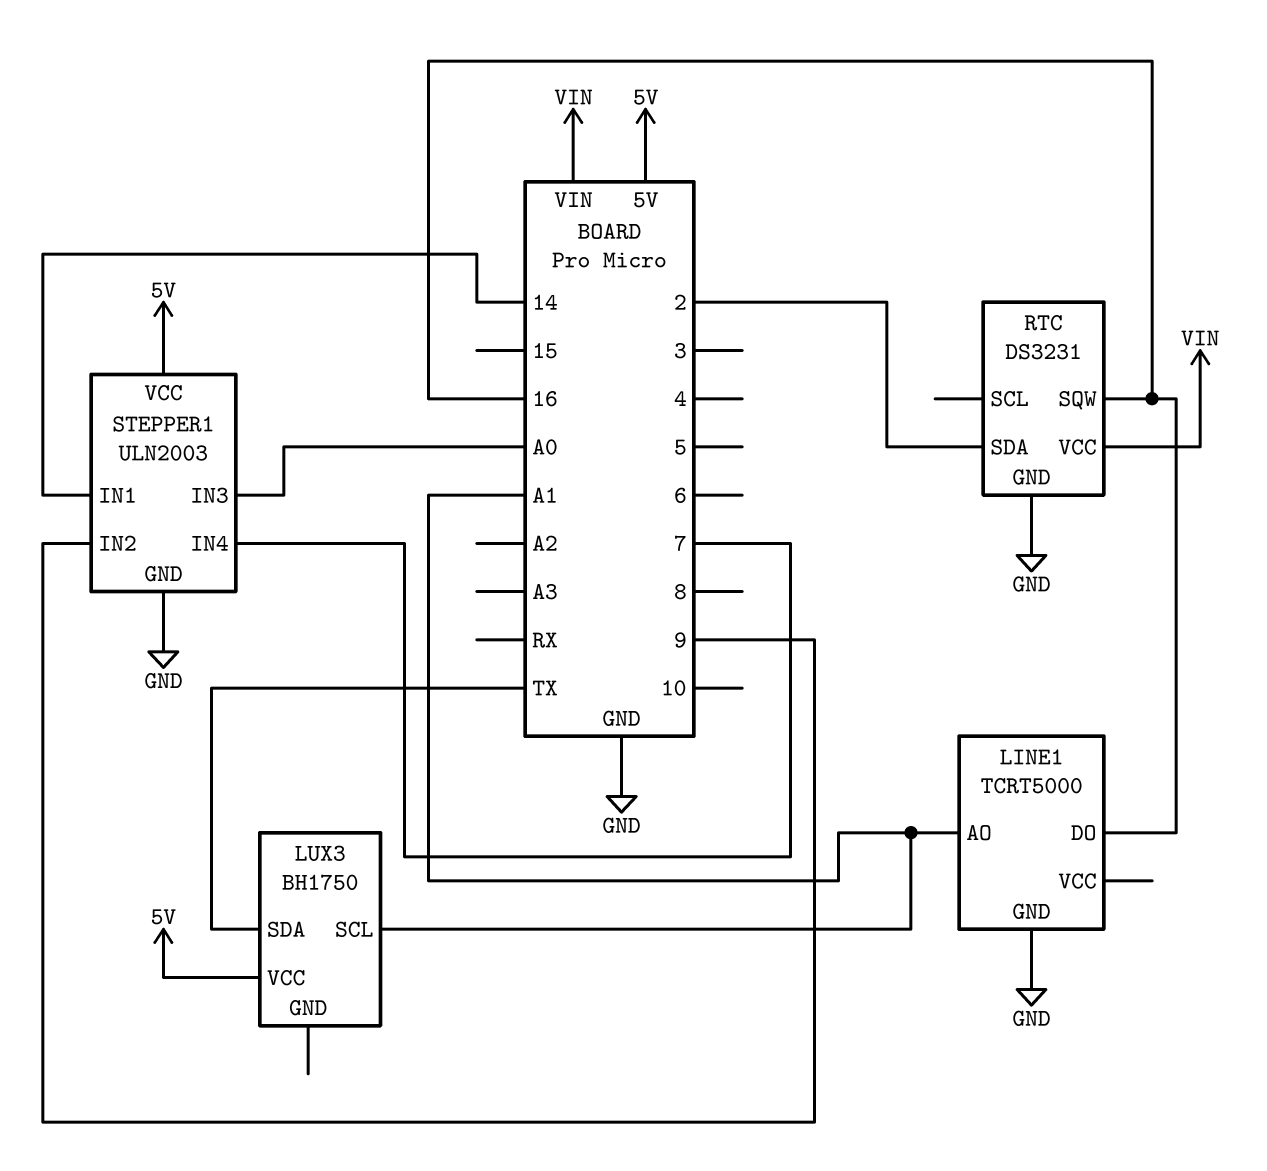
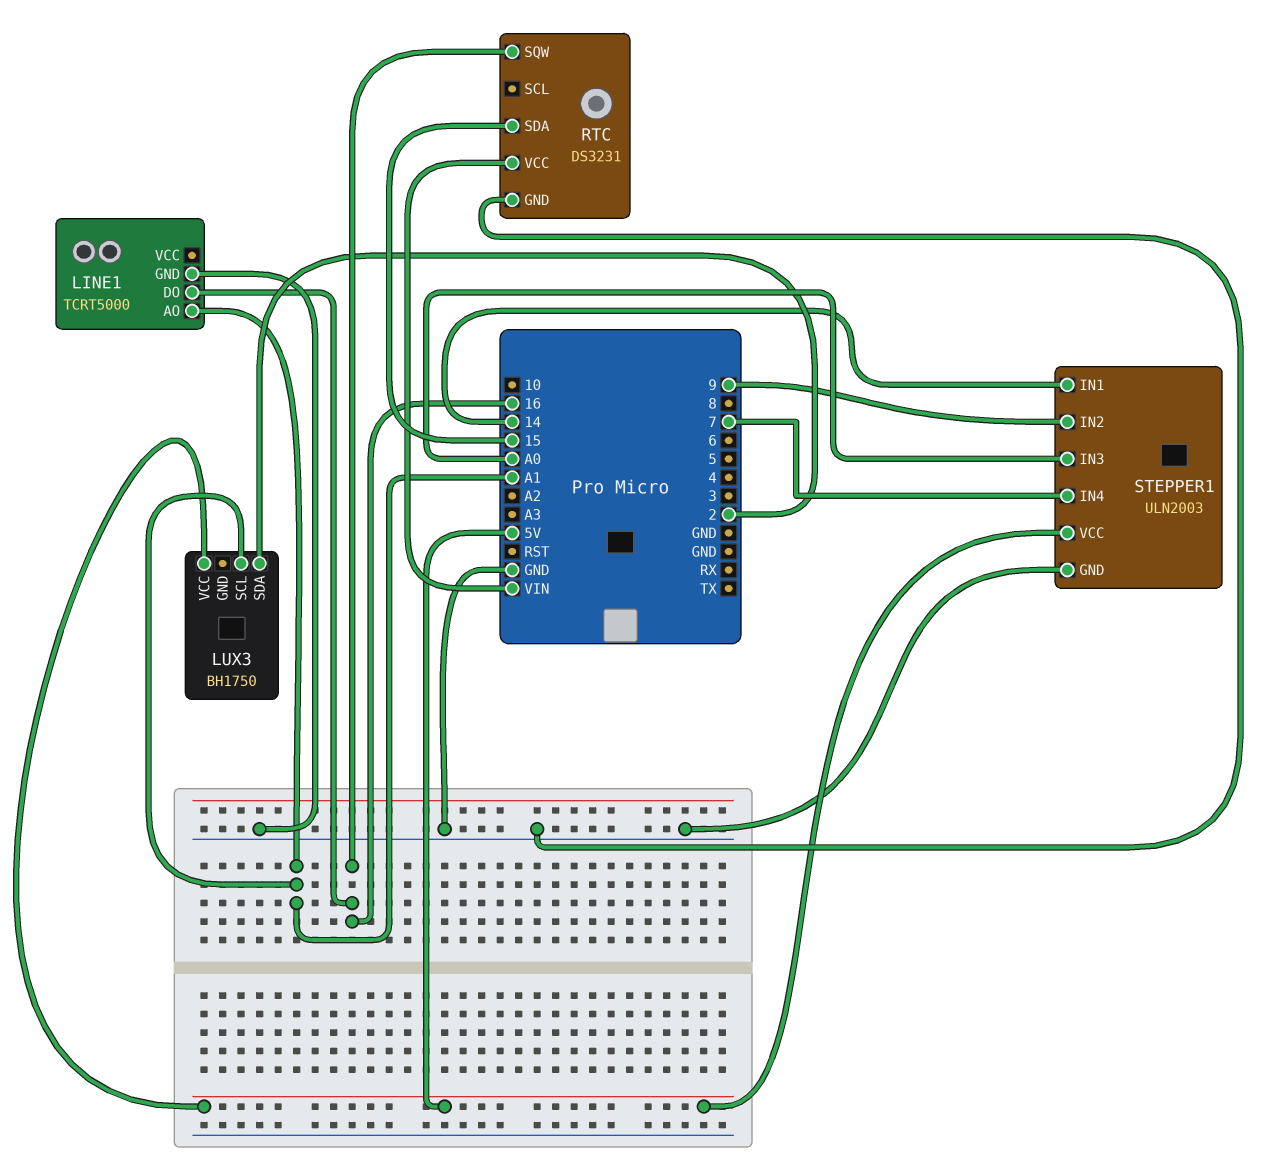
LUX3 pin SDA: TX -> 2
RTC pin SDA: 2 -> 15

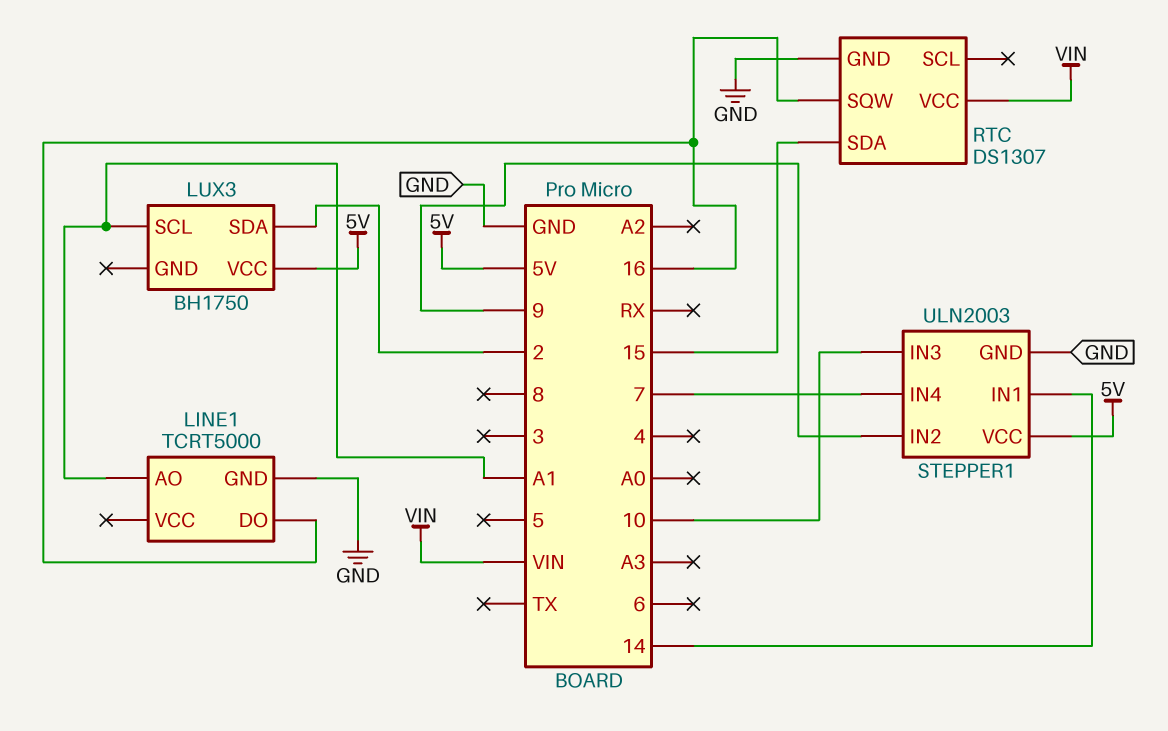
RTC: DS3231 -> DS1307
STEPPER1 pin IN3: A0 -> 10

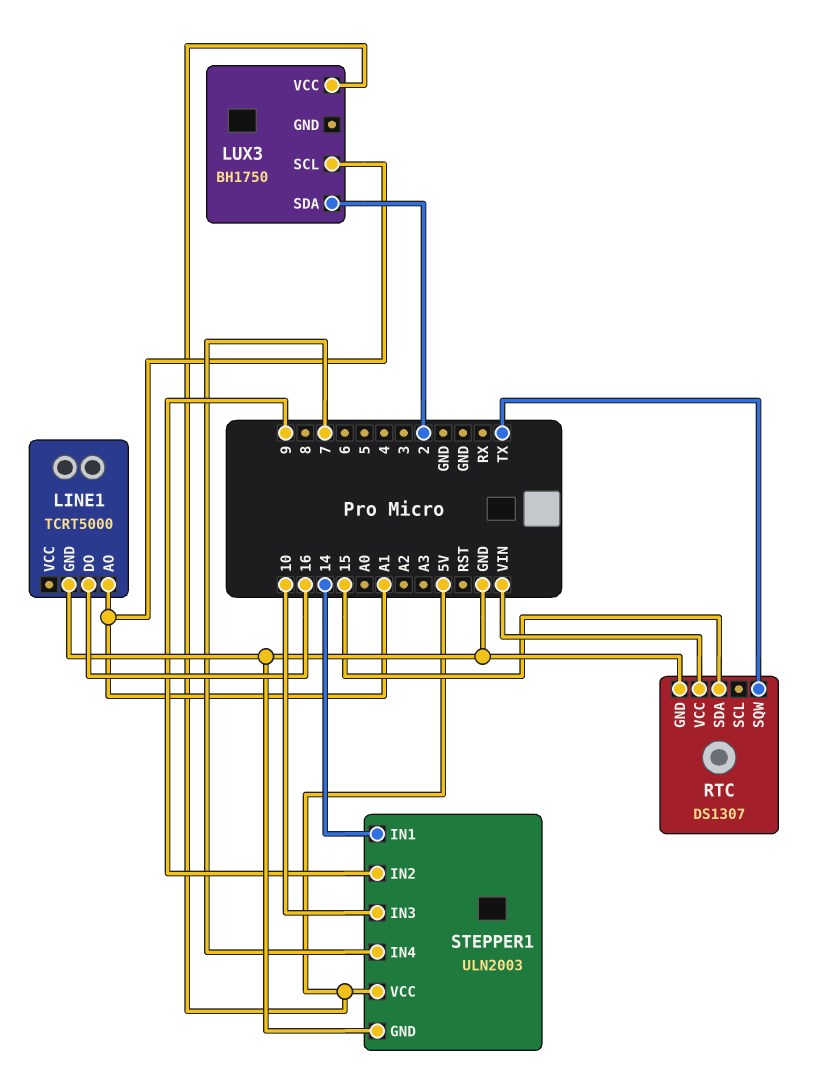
RTC pin SQW: 16 -> TX

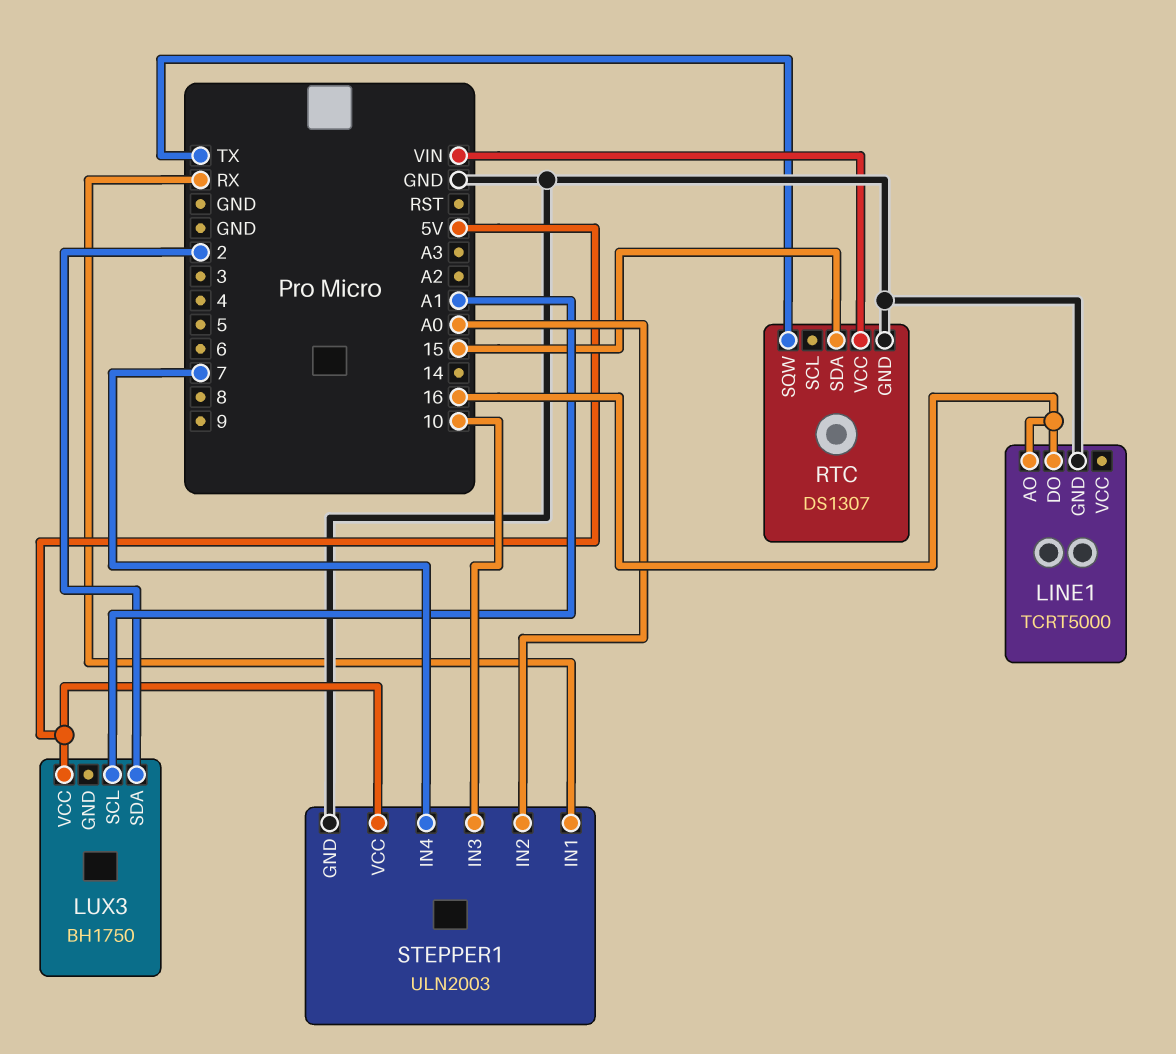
LINE1 pin AO: A1 -> 16
STEPPER1 pin IN1: 14 -> RX
STEPPER1 pin IN2: 9 -> A0

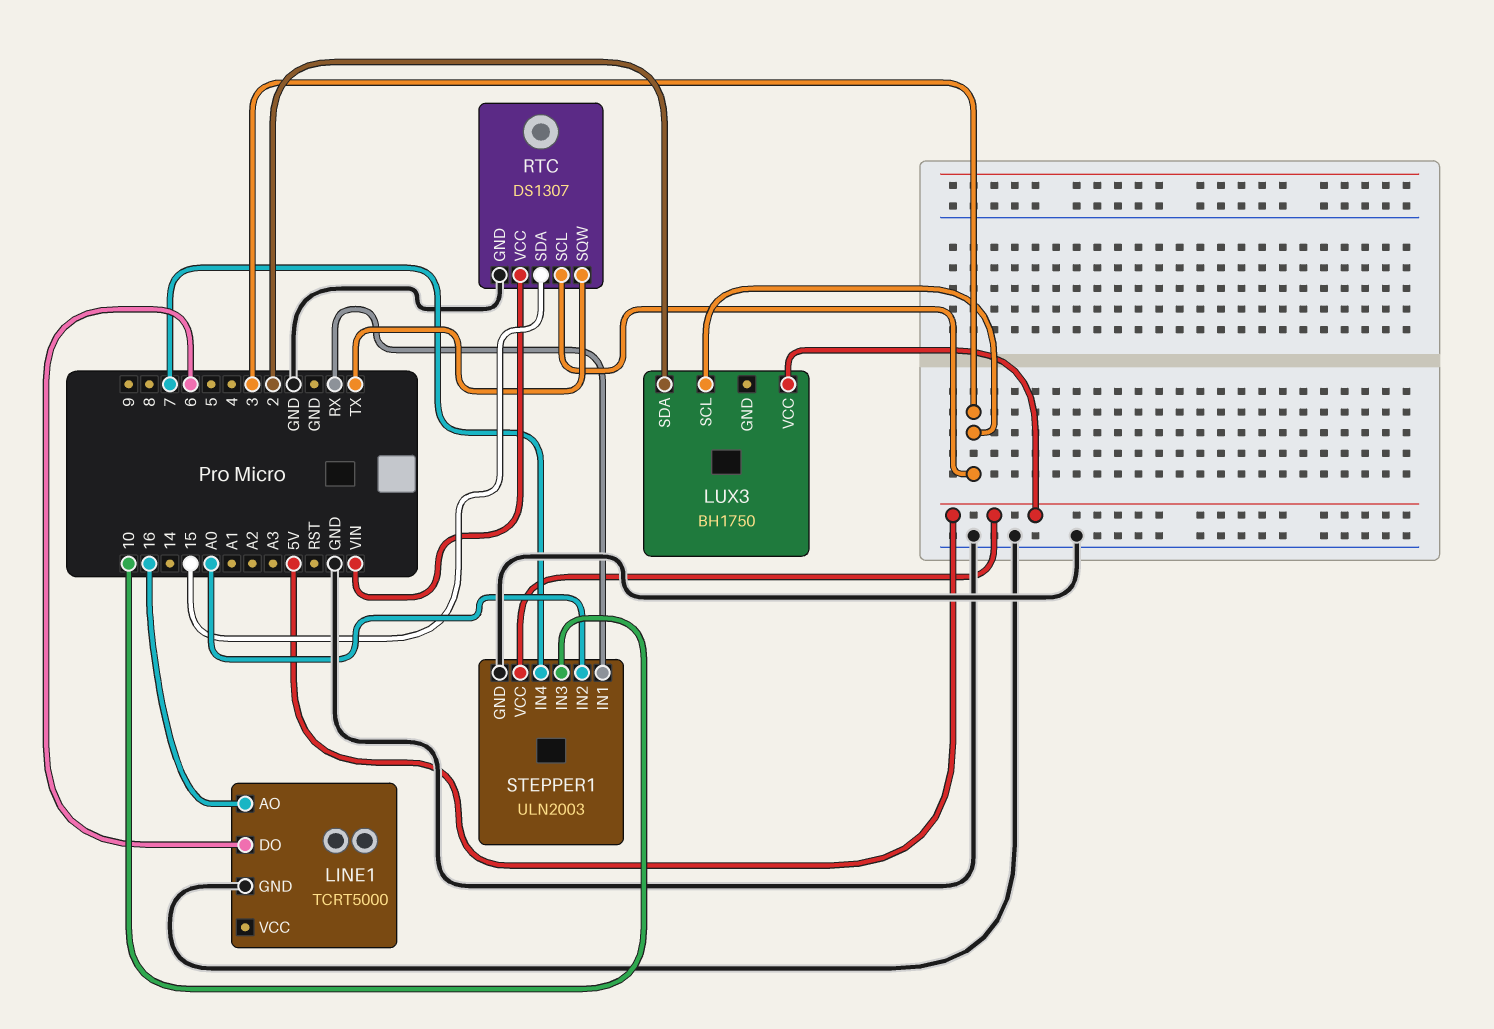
LINE1 pin DO: 16 -> 6
LUX3 pin SCL: A1 -> 3
RTC pin SCL: none -> 3

